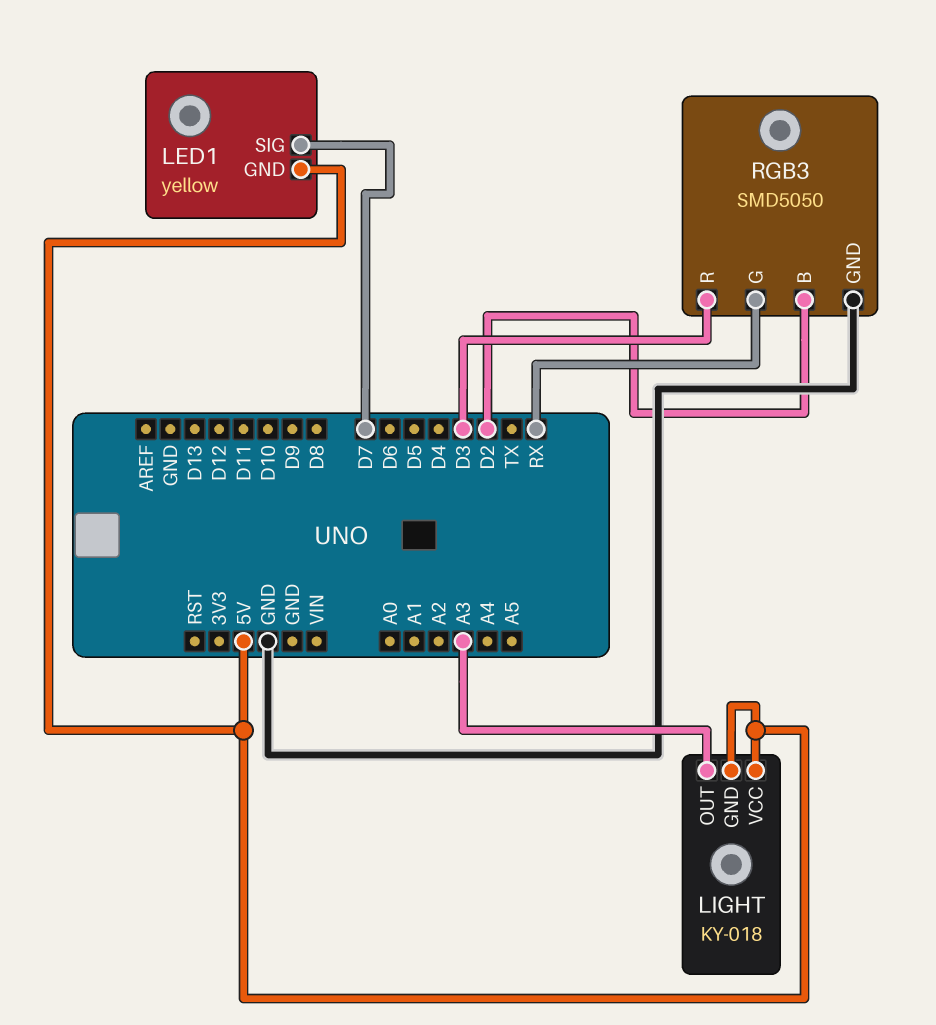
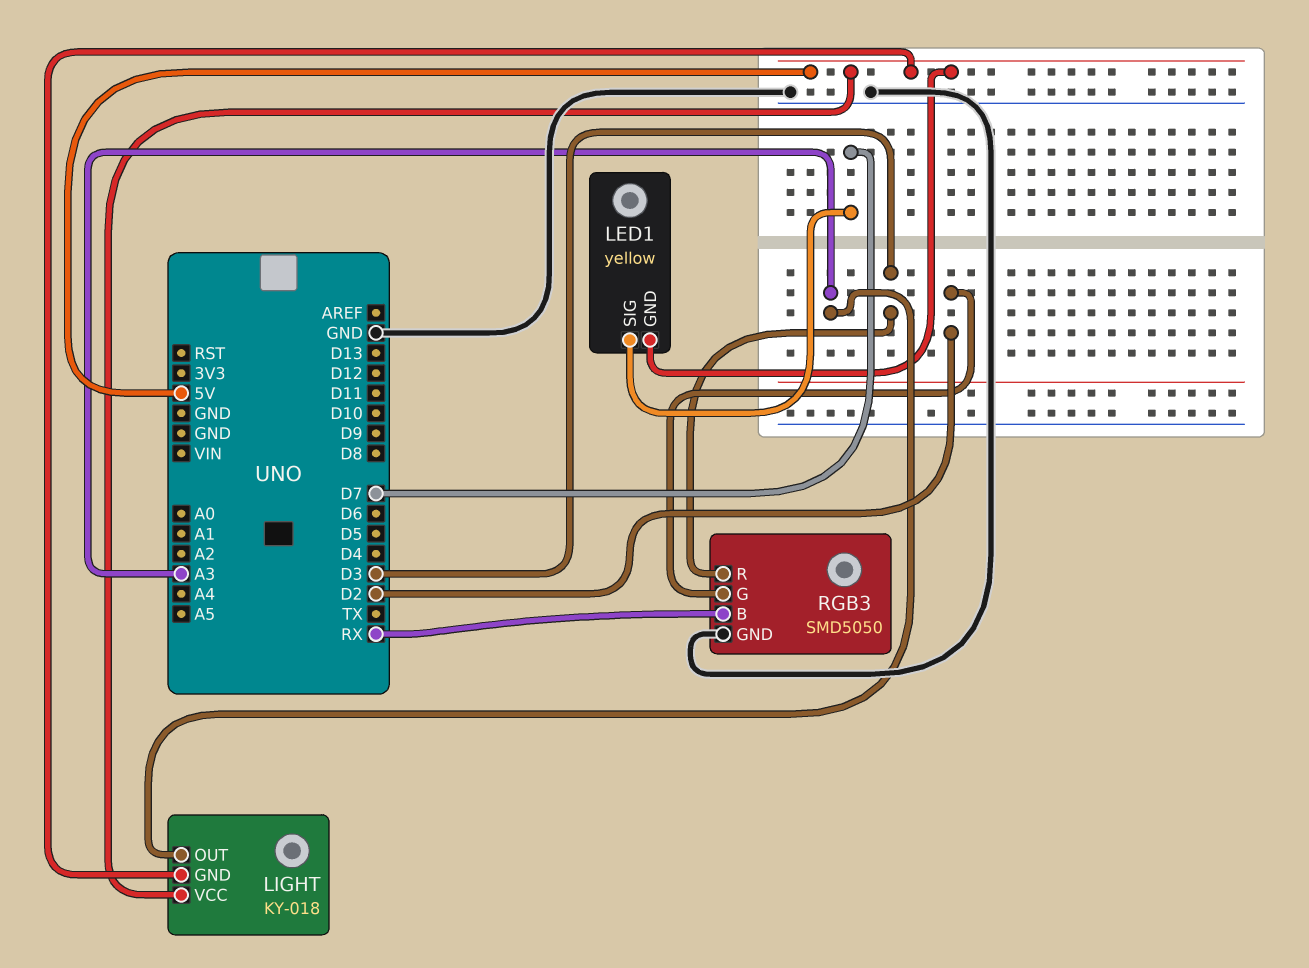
RGB3 pin B: D2 -> RX
RGB3 pin G: RX -> D2

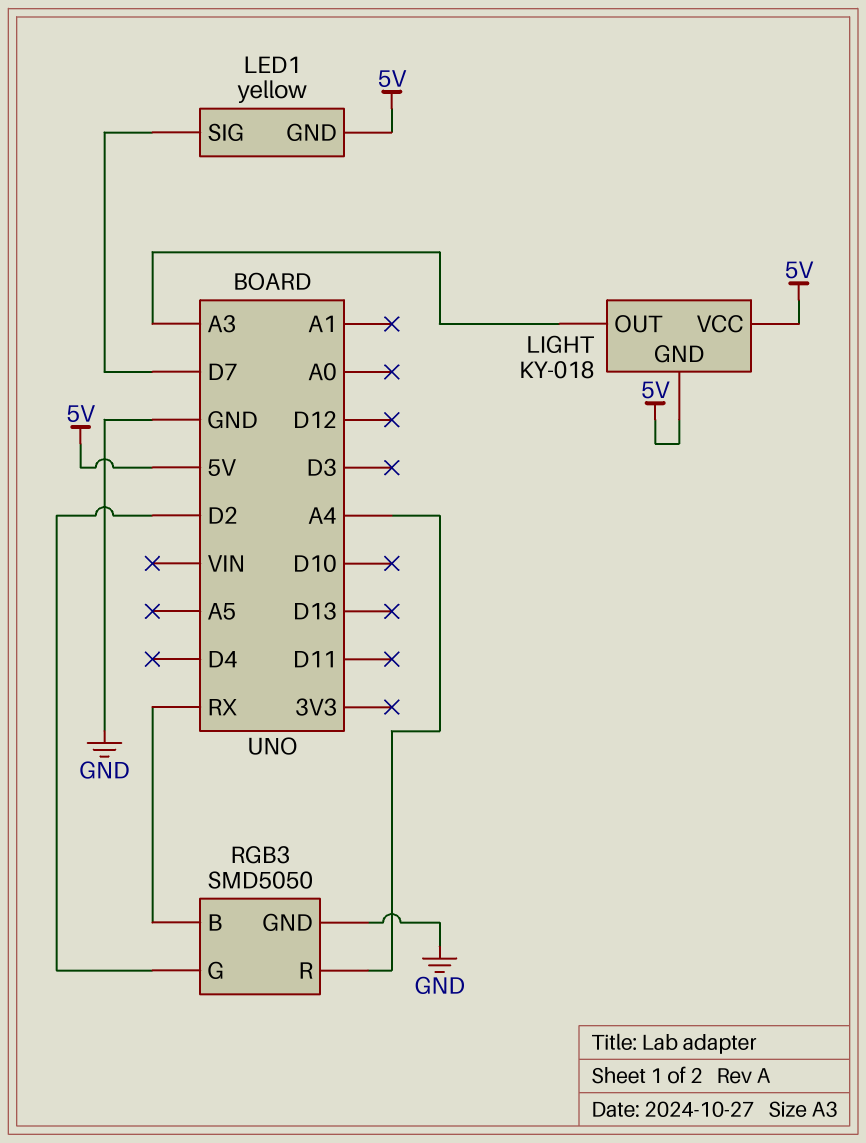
RGB3 pin R: D3 -> A4

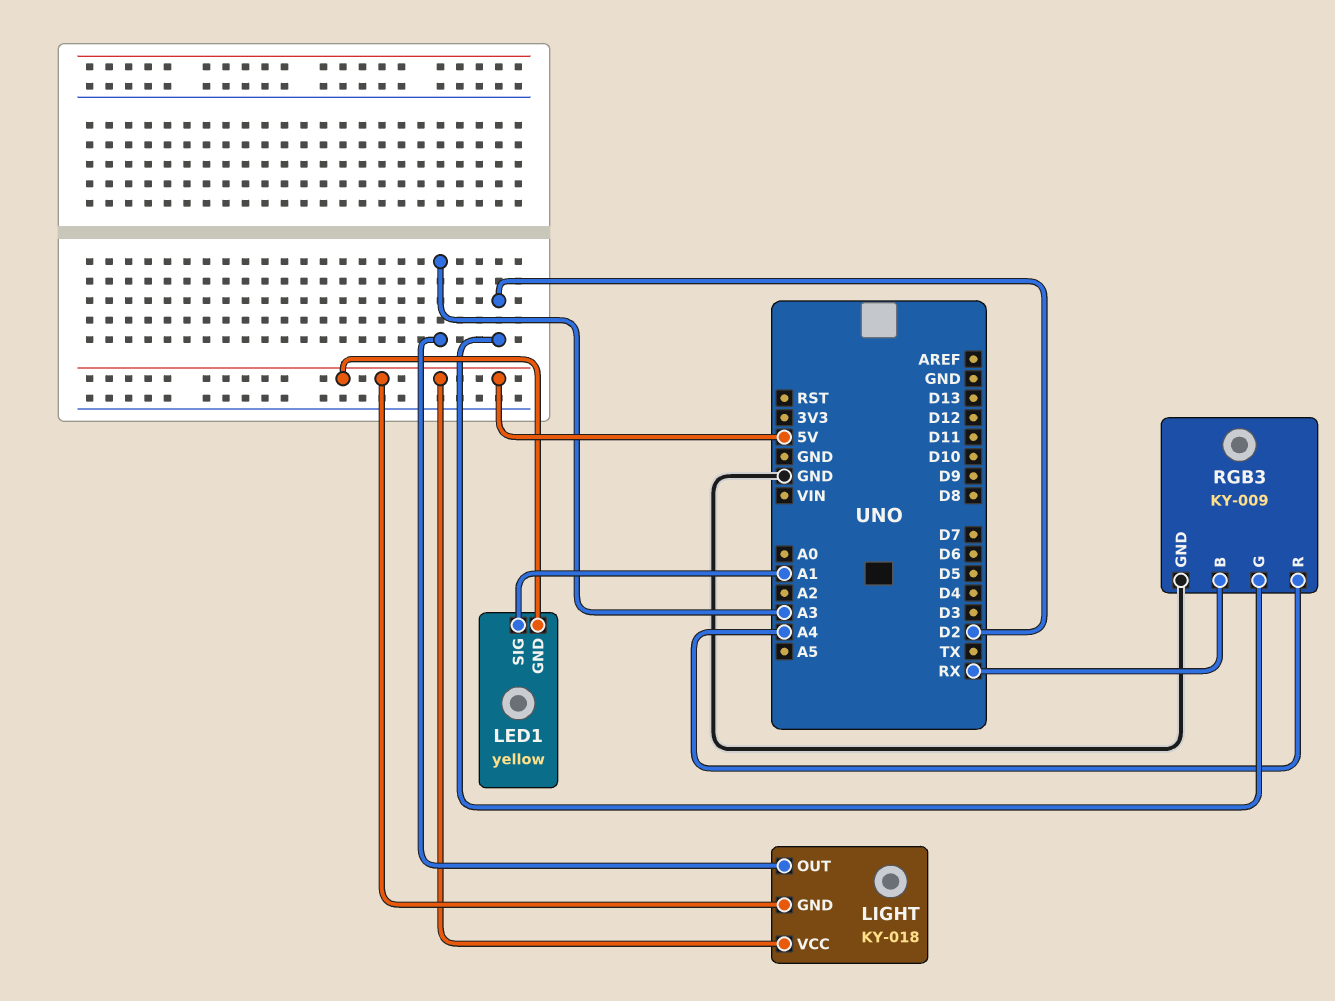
LED1 pin SIG: D7 -> A1
RGB3: SMD5050 -> KY-009

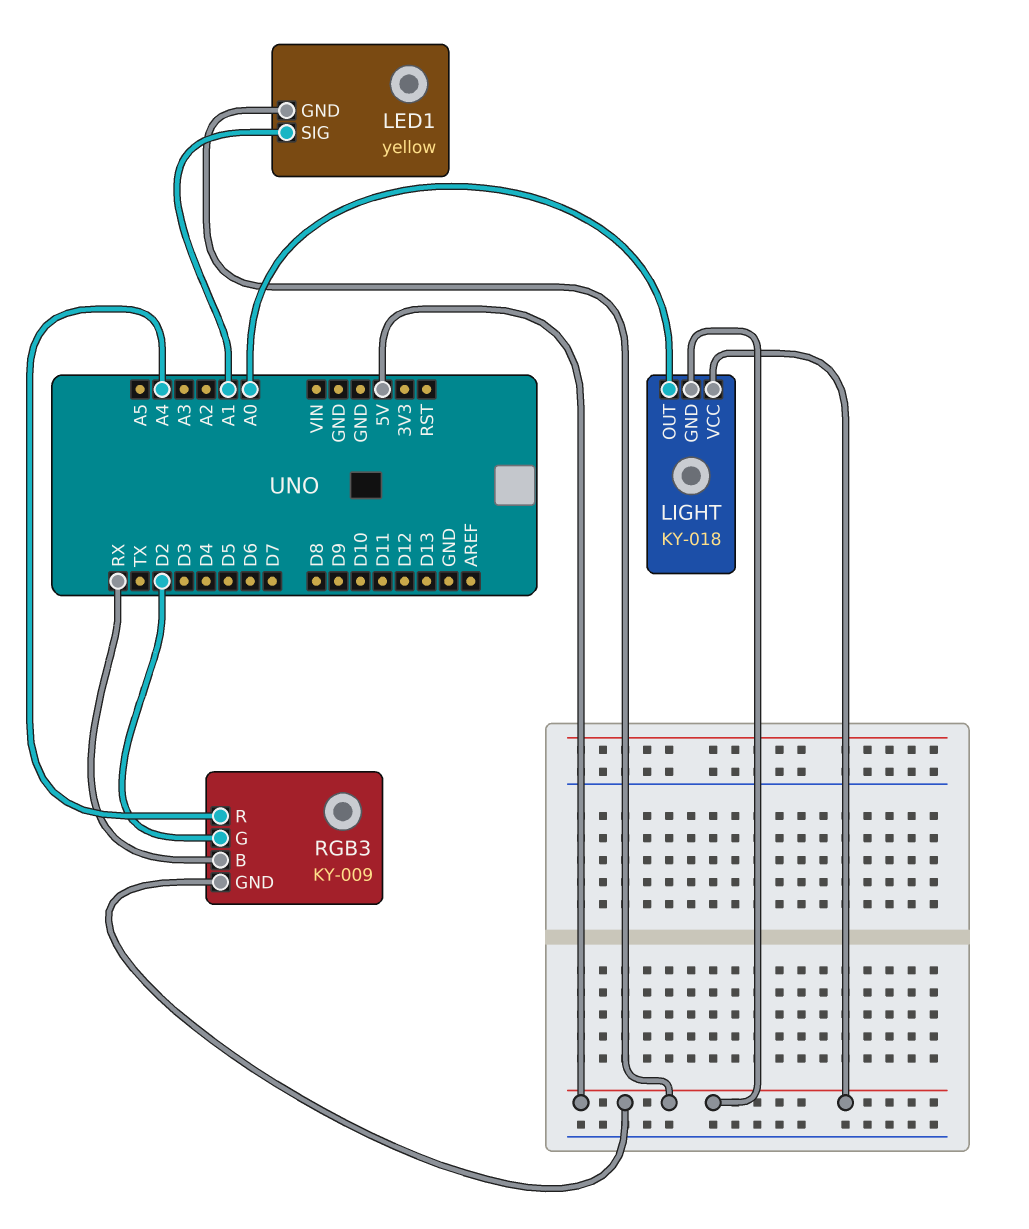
LIGHT pin OUT: A3 -> A0
RGB3 pin GND: GND -> 5V

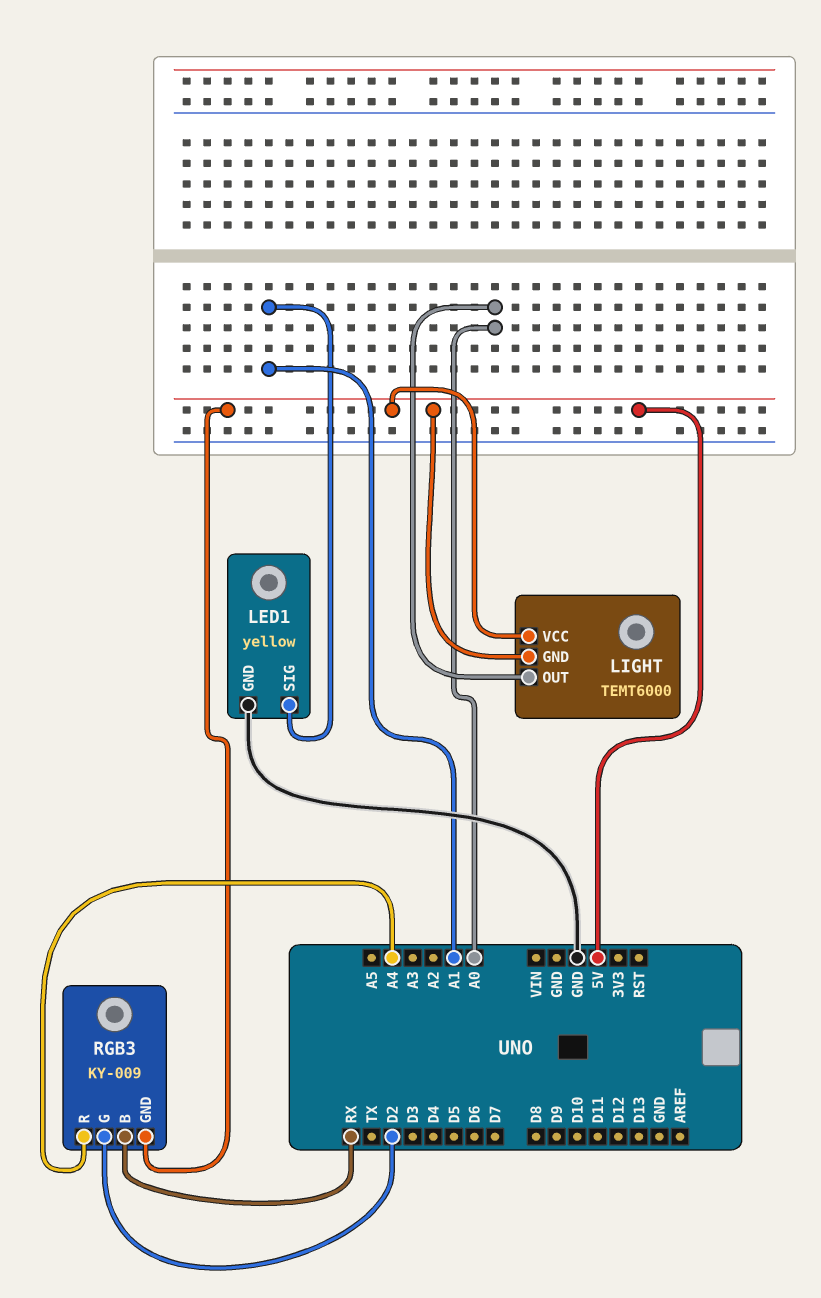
LED1 pin GND: 5V -> GND
LIGHT: KY-018 -> TEMT6000

